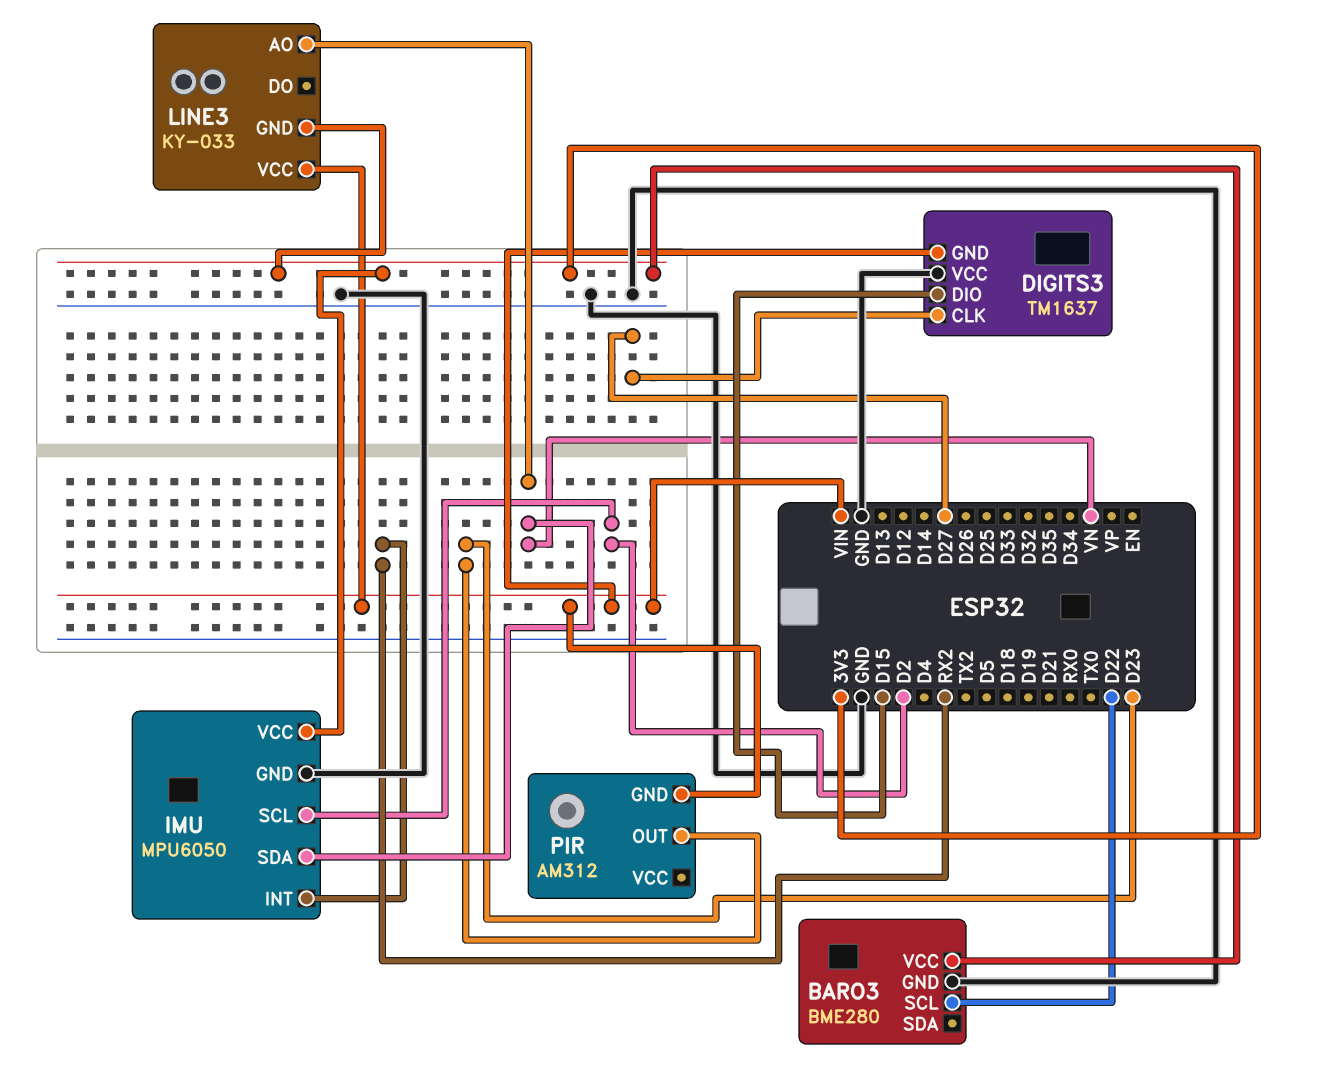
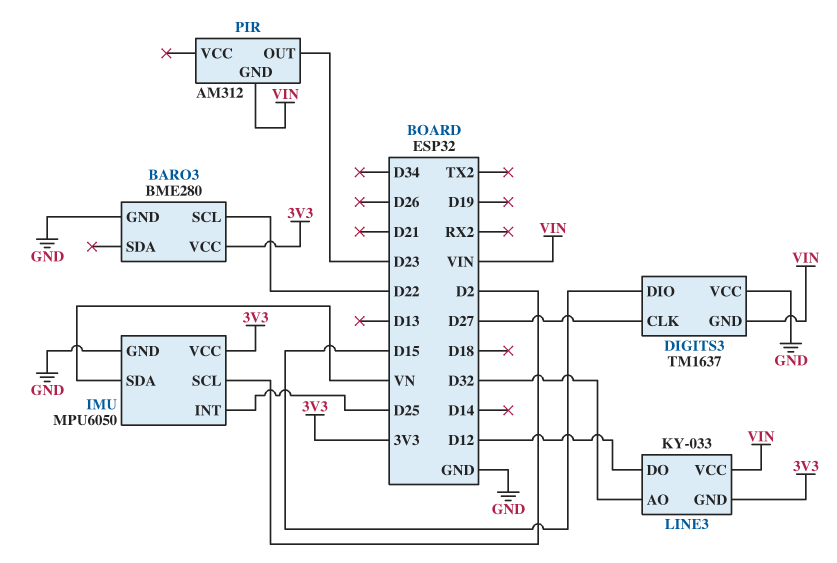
IMU pin INT: RX2 -> D25
LINE3 pin AO: VN -> D32
LINE3 pin DO: none -> D12

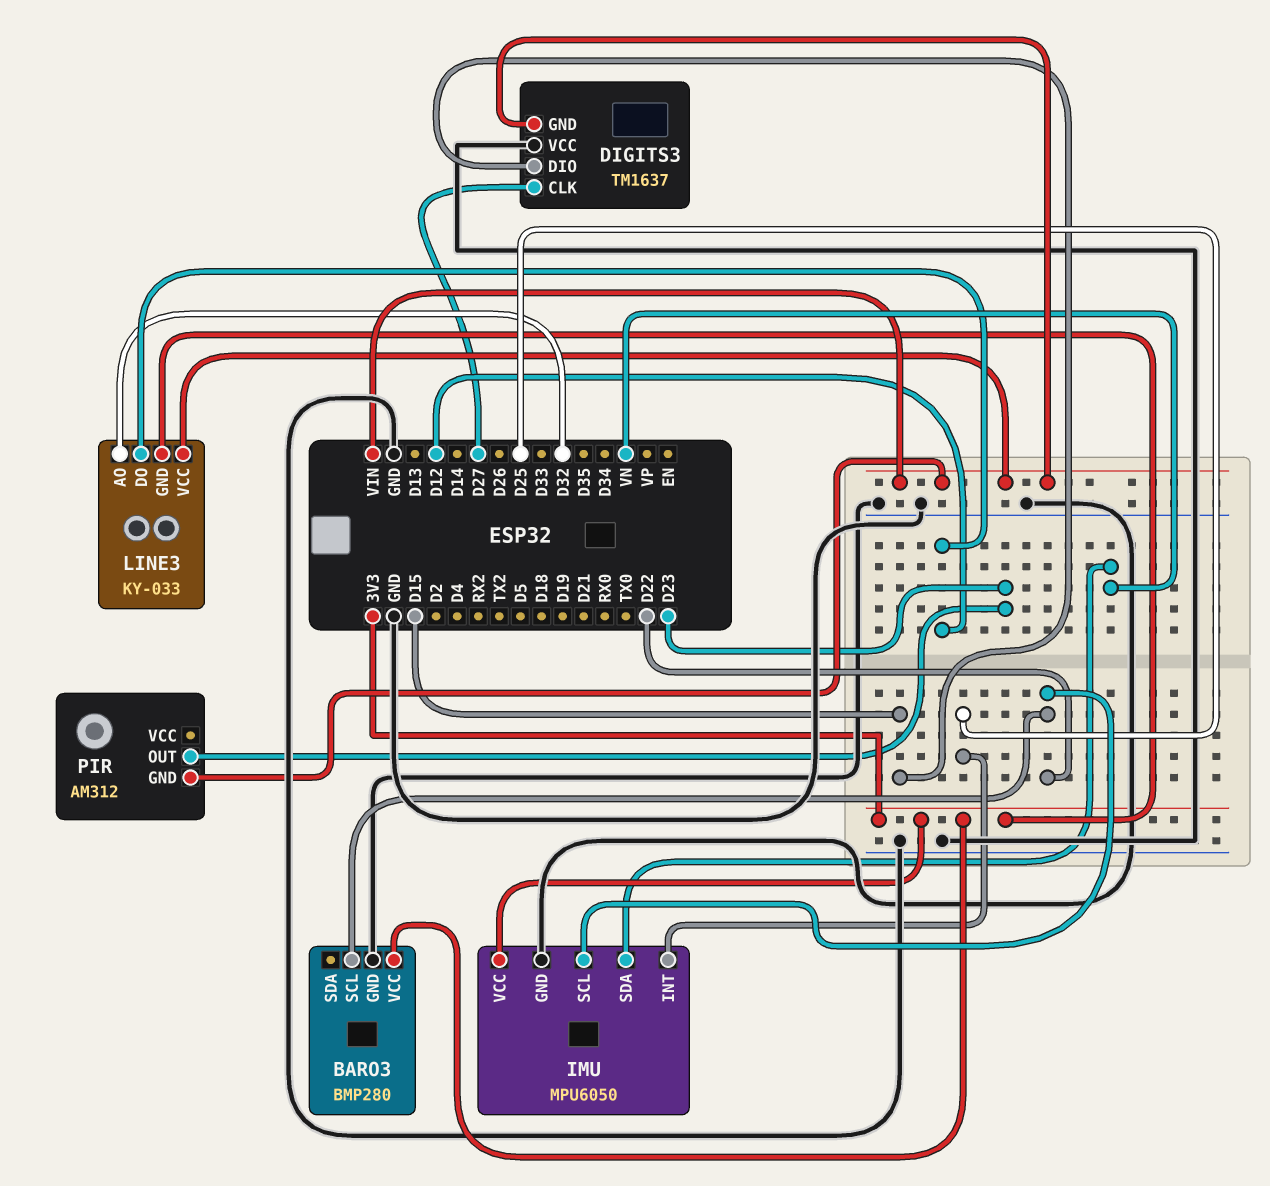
BARO3: BME280 -> BMP280
IMU pin SCL: D2 -> D22

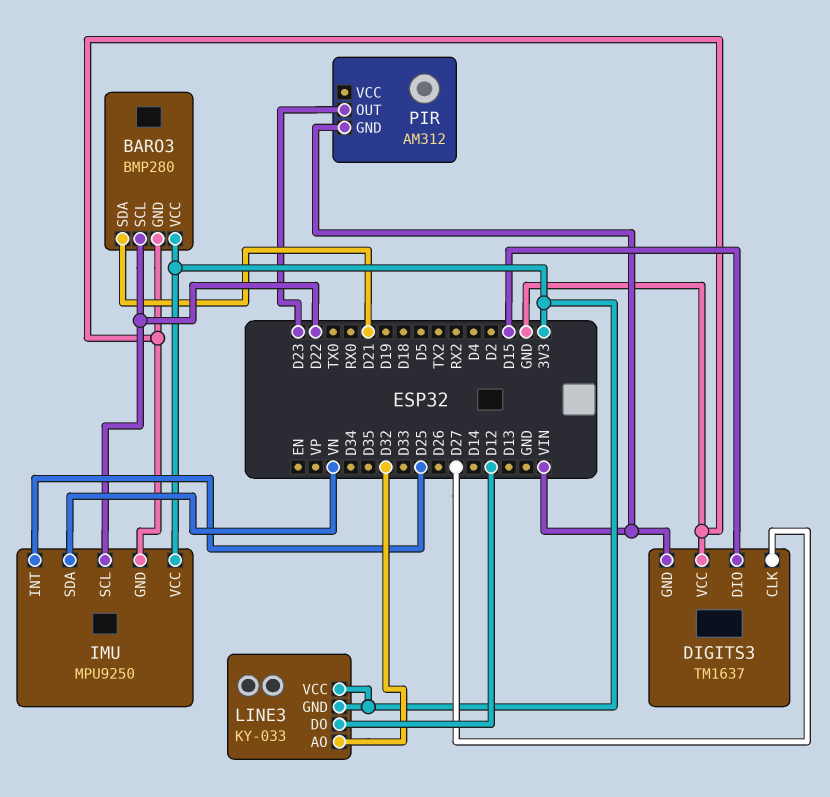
BARO3 pin SDA: none -> D21
IMU: MPU6050 -> MPU9250
LINE3 pin VCC: VIN -> 3V3

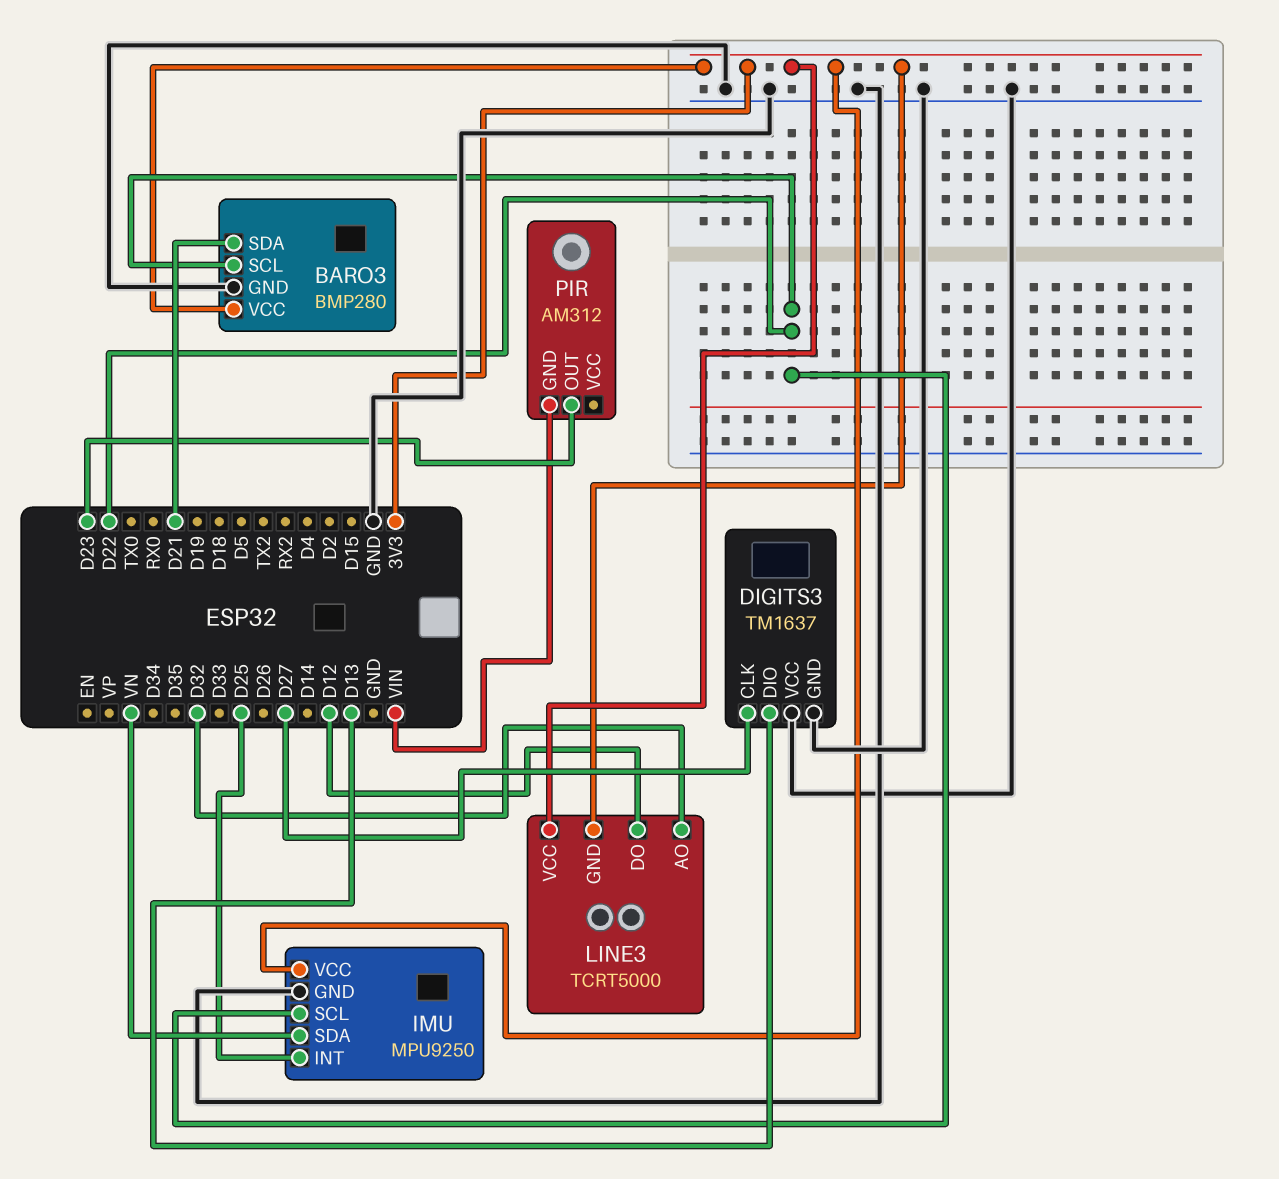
DIGITS3 pin DIO: D15 -> D13
DIGITS3 pin GND: VIN -> GND
LINE3: KY-033 -> TCRT5000

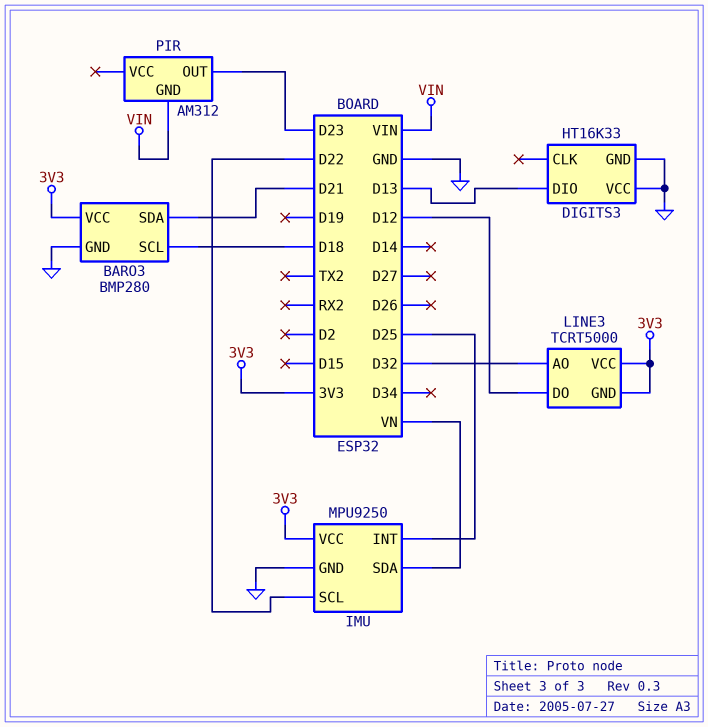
BARO3 pin SCL: D22 -> D18
DIGITS3: TM1637 -> HT16K33
DIGITS3 pin CLK: D27 -> none

